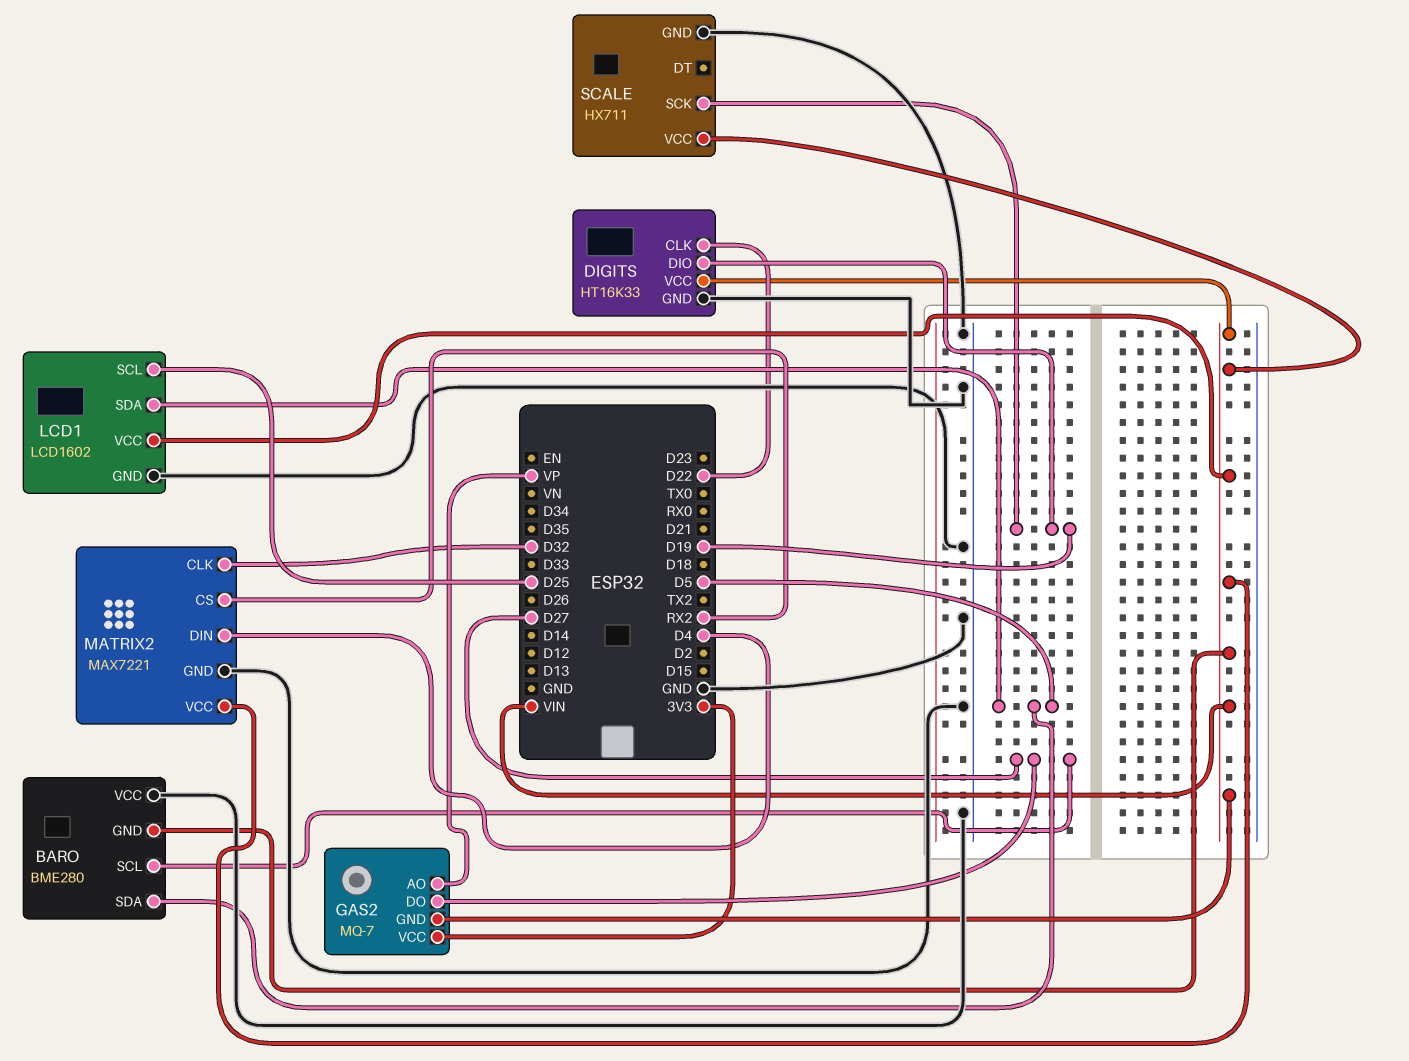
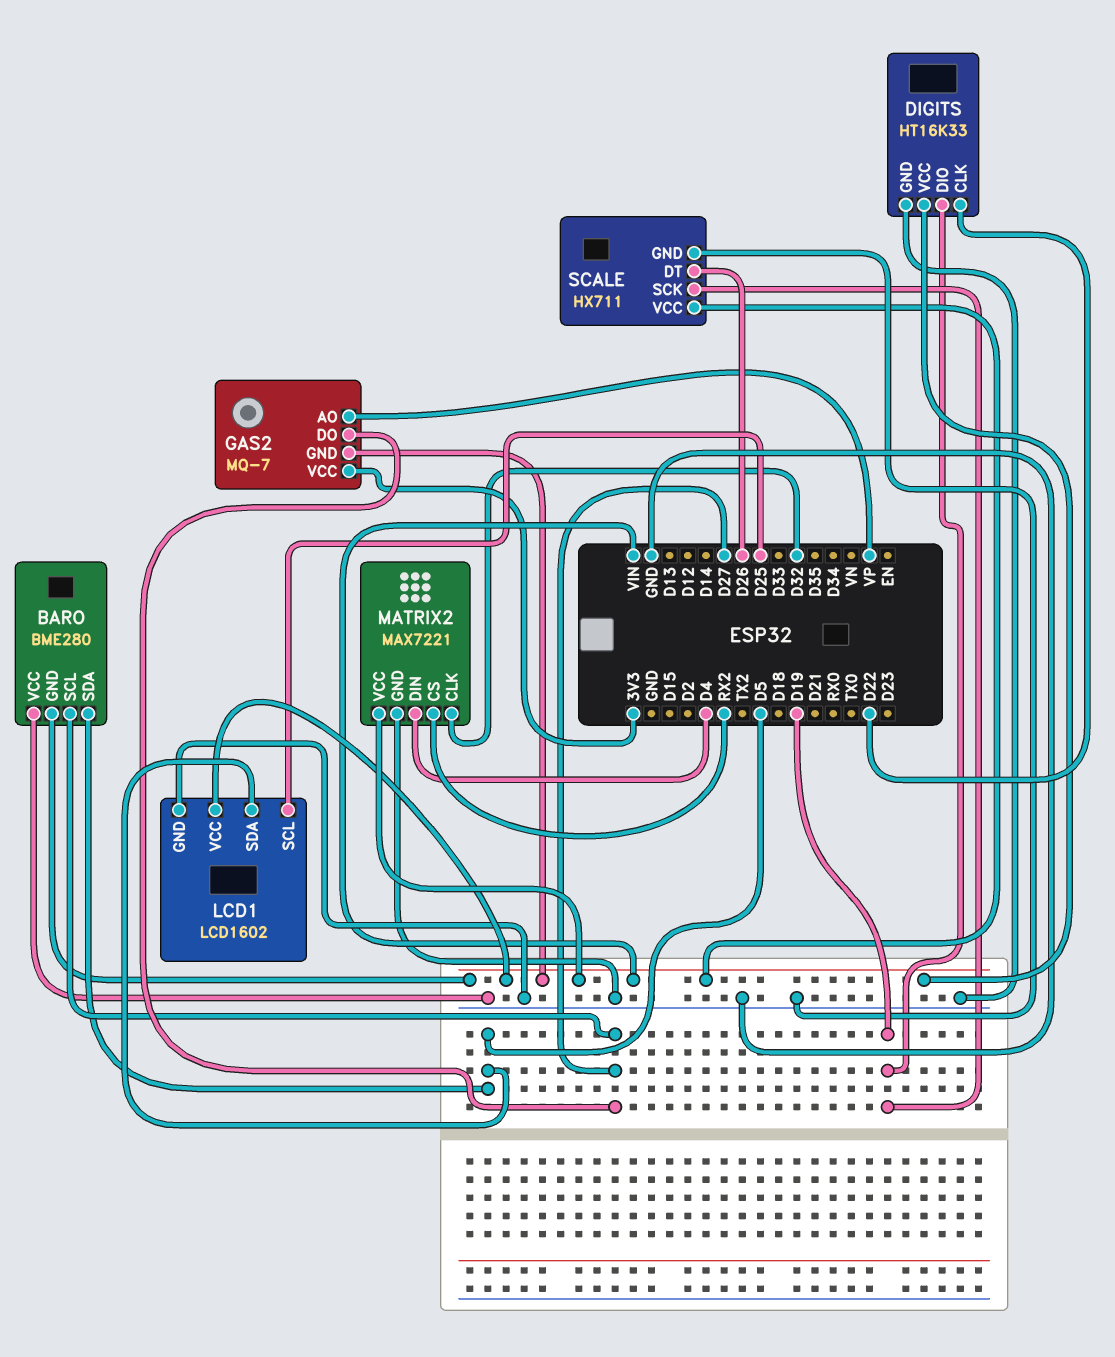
SCALE pin DT: none -> D26

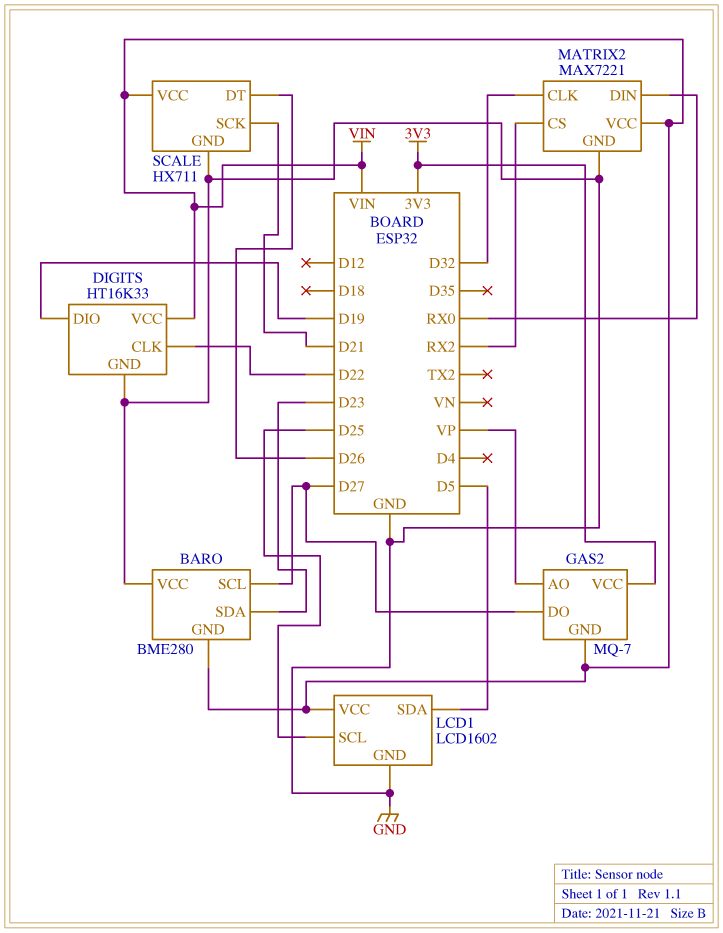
BARO pin SDA: D5 -> D23
MATRIX2 pin DIN: D4 -> RX0
SCALE pin SCK: D19 -> D21

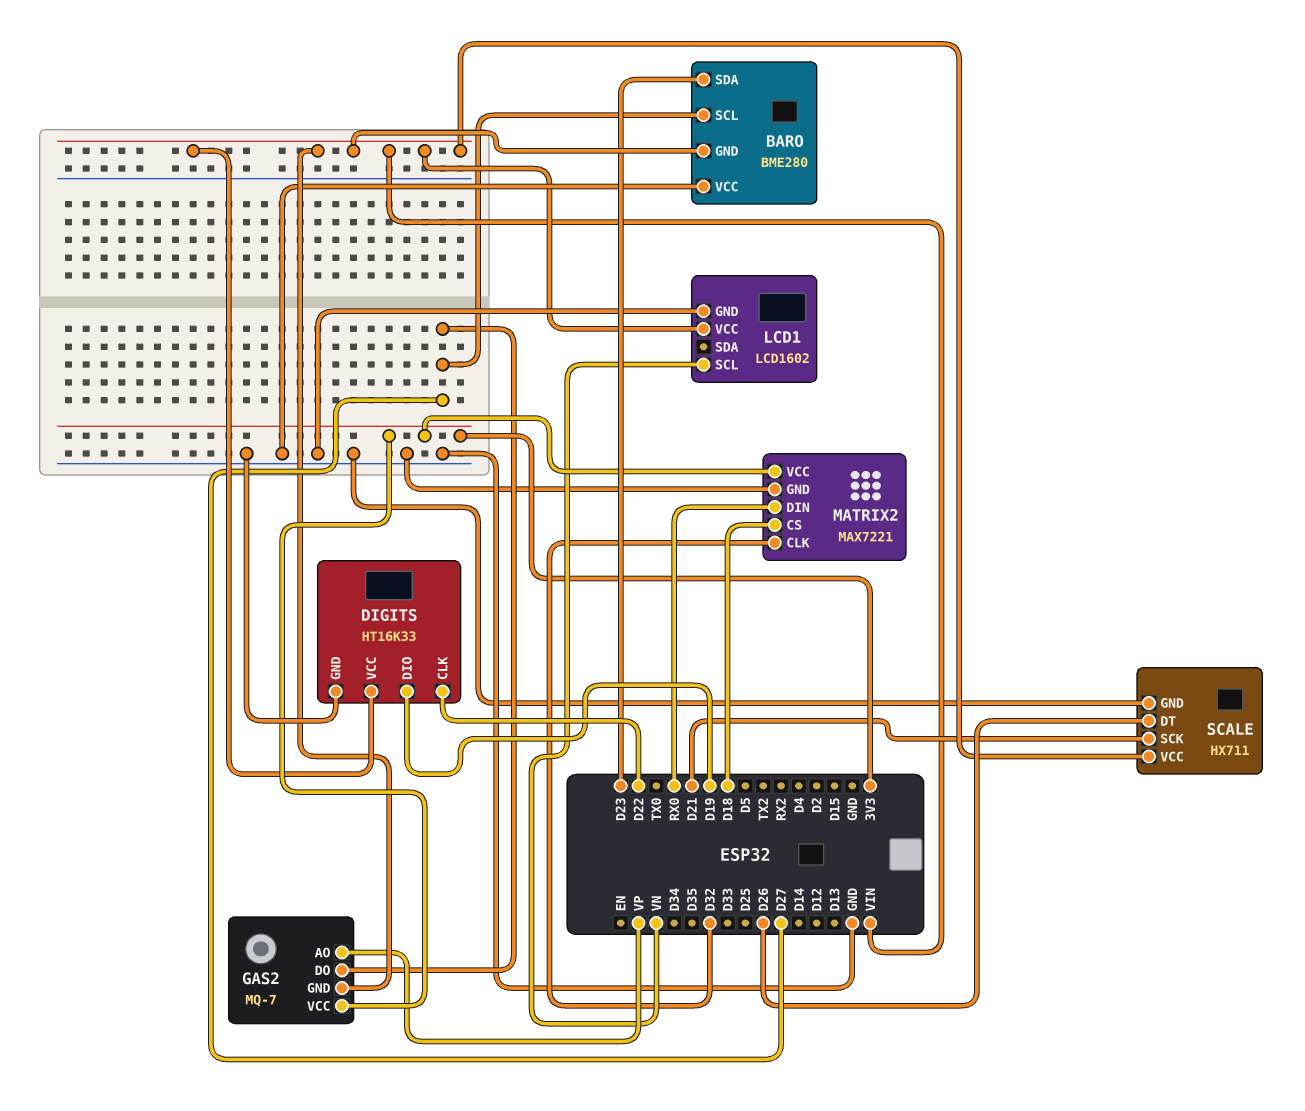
LCD1 pin SCL: D25 -> VN
LCD1 pin SDA: D5 -> none
MATRIX2 pin CS: RX2 -> D18
MATRIX2 pin VCC: VIN -> 3V3

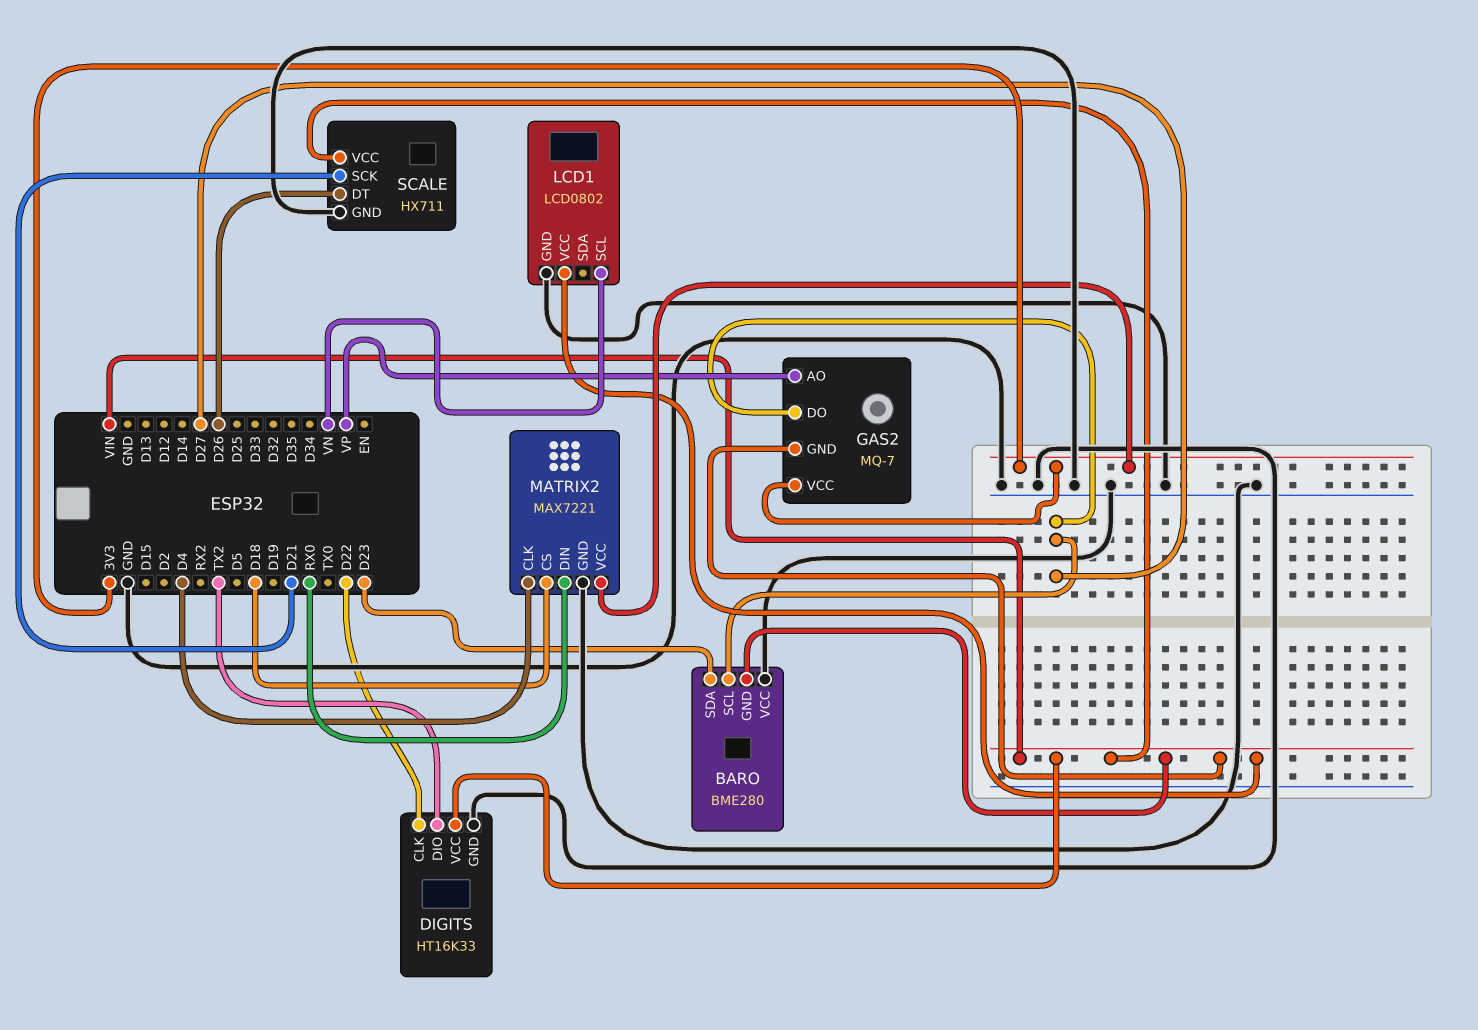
DIGITS pin DIO: D19 -> TX2
LCD1: LCD1602 -> LCD0802
MATRIX2 pin CLK: D32 -> D4

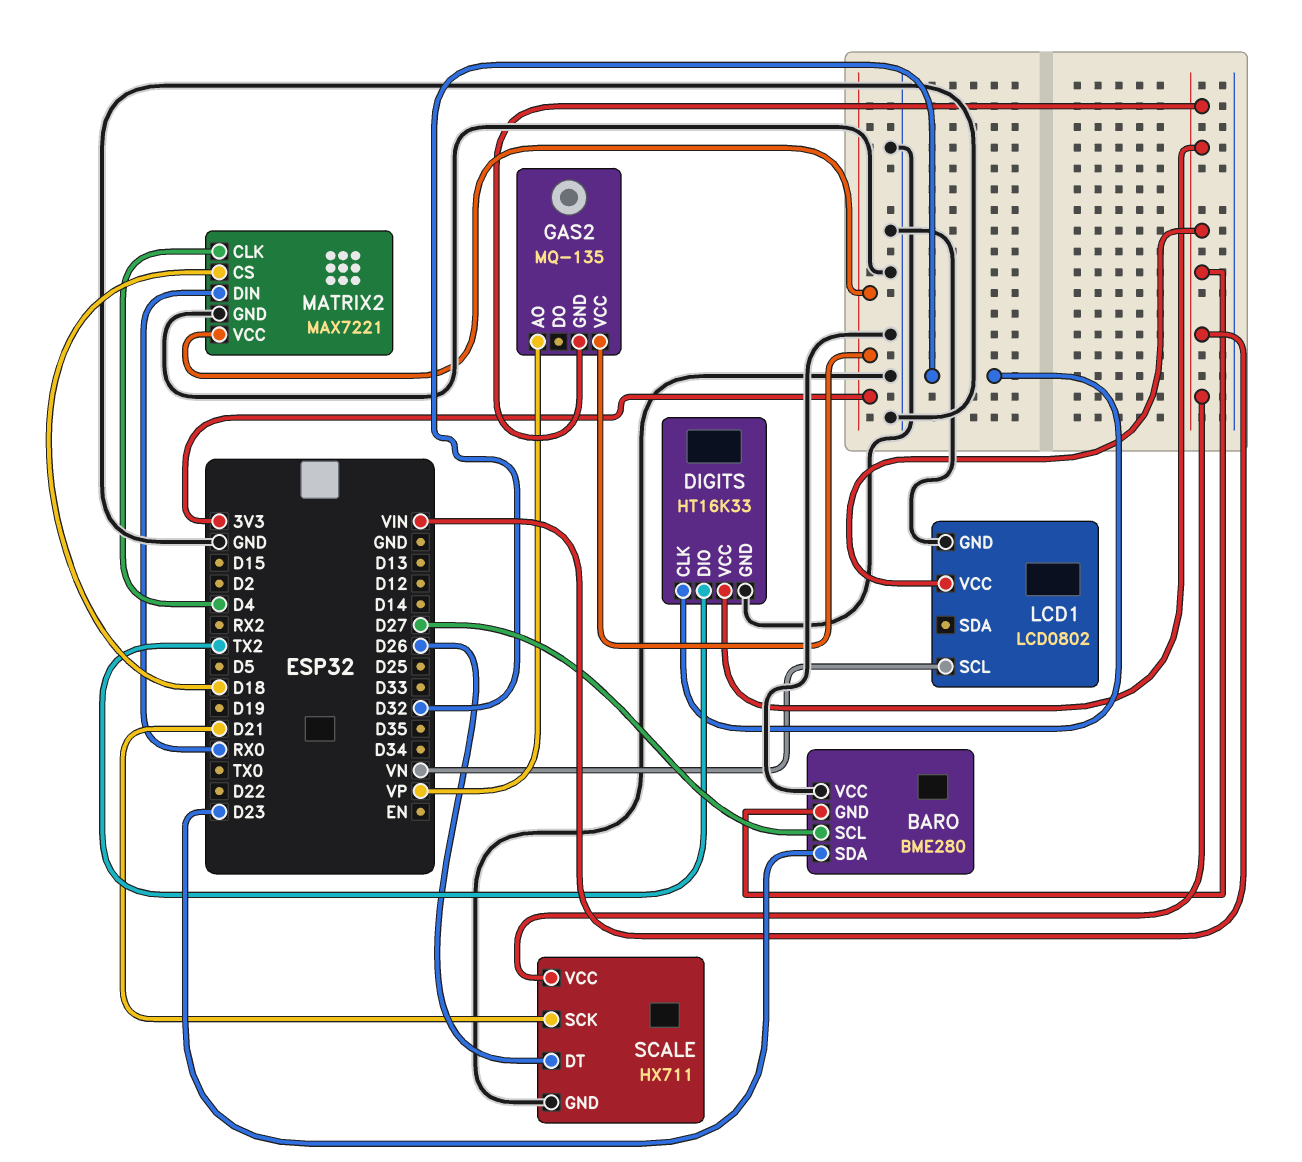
DIGITS pin CLK: D22 -> D32
GAS2: MQ-7 -> MQ-135
GAS2 pin DO: D27 -> none

